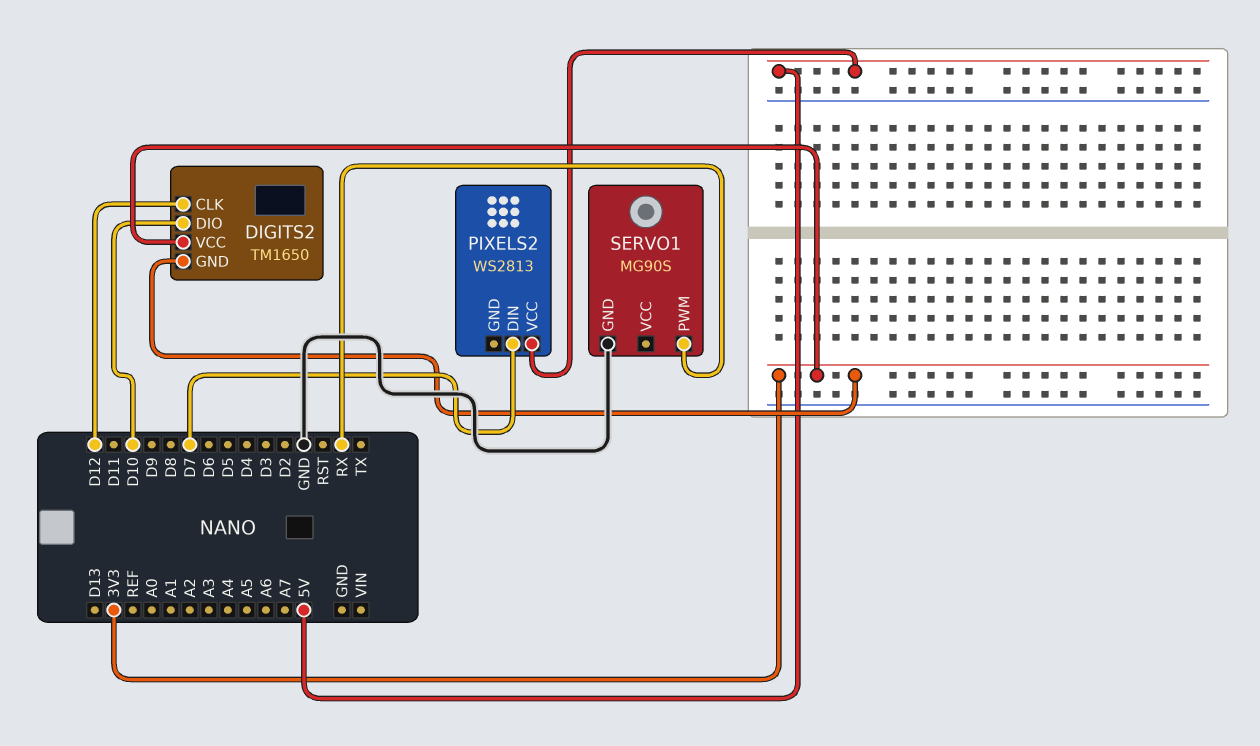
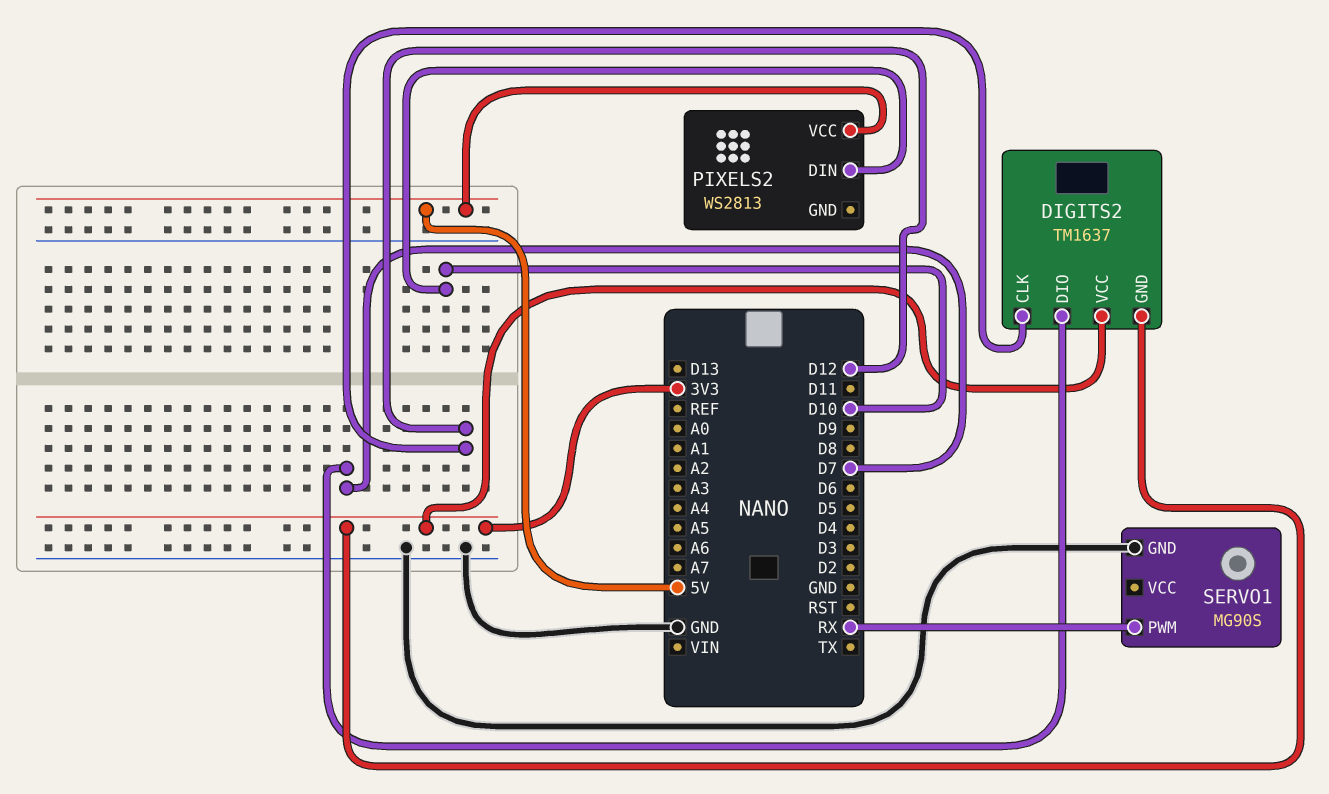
DIGITS2: TM1650 -> TM1637
DIGITS2 pin DIO: D10 -> D7
PIXELS2 pin DIN: D7 -> D10

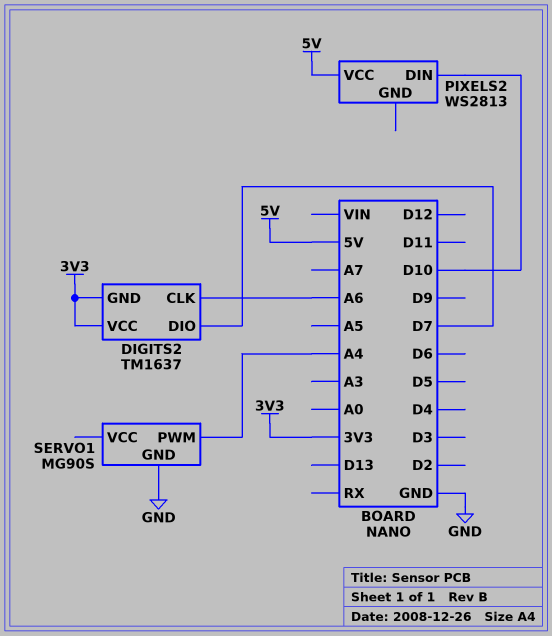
DIGITS2 pin CLK: D12 -> A6
SERVO1 pin PWM: RX -> A4

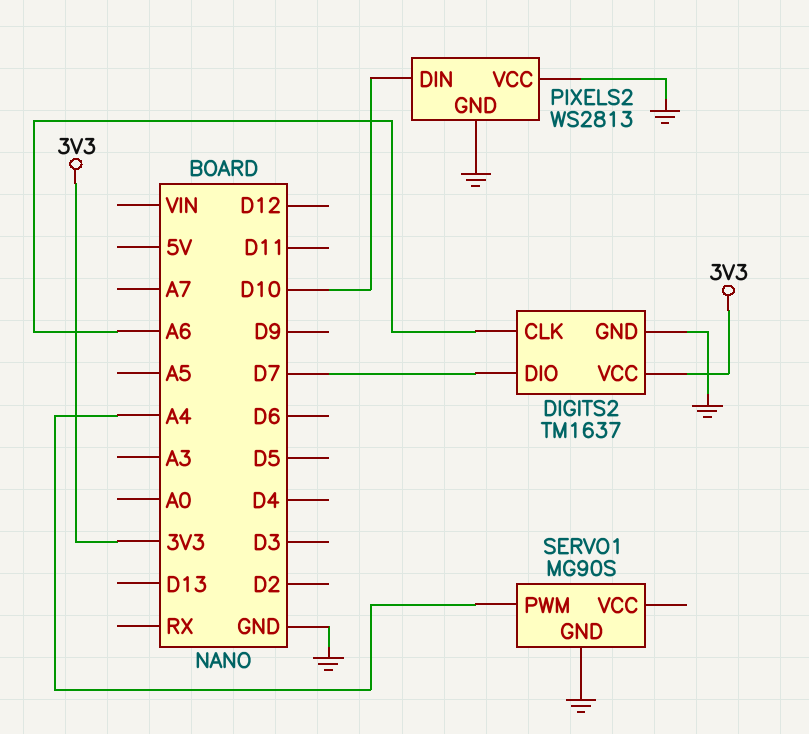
DIGITS2 pin GND: 3V3 -> GND
PIXELS2 pin GND: none -> GND
PIXELS2 pin VCC: 5V -> GND

